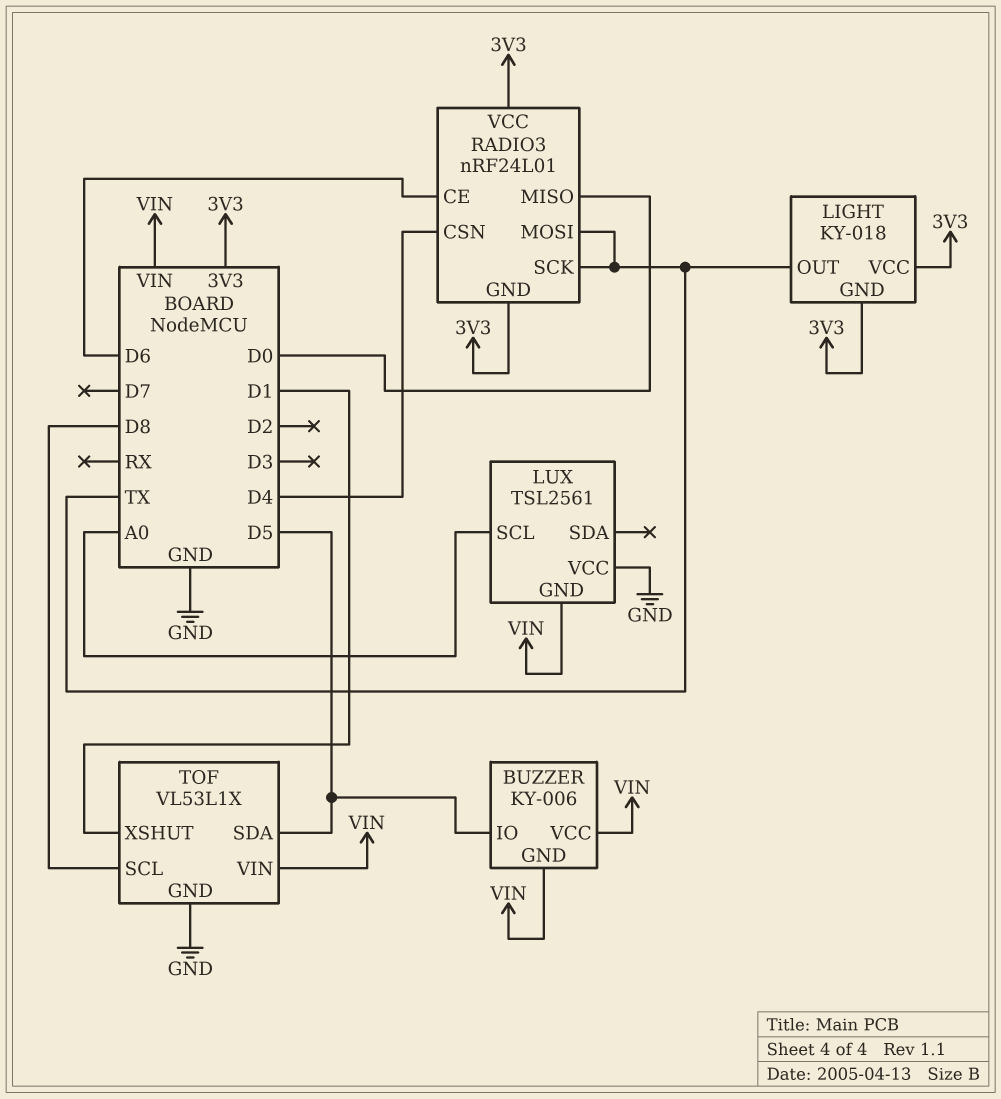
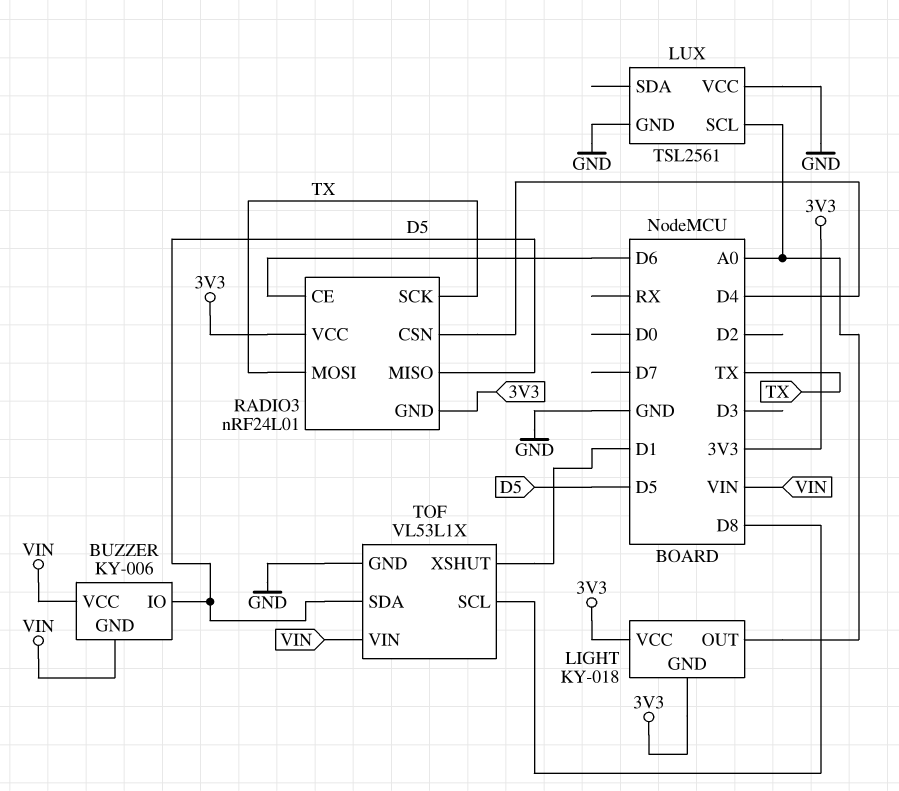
LIGHT pin OUT: TX -> A0
LUX pin GND: VIN -> GND
RADIO3 pin MISO: D0 -> D5

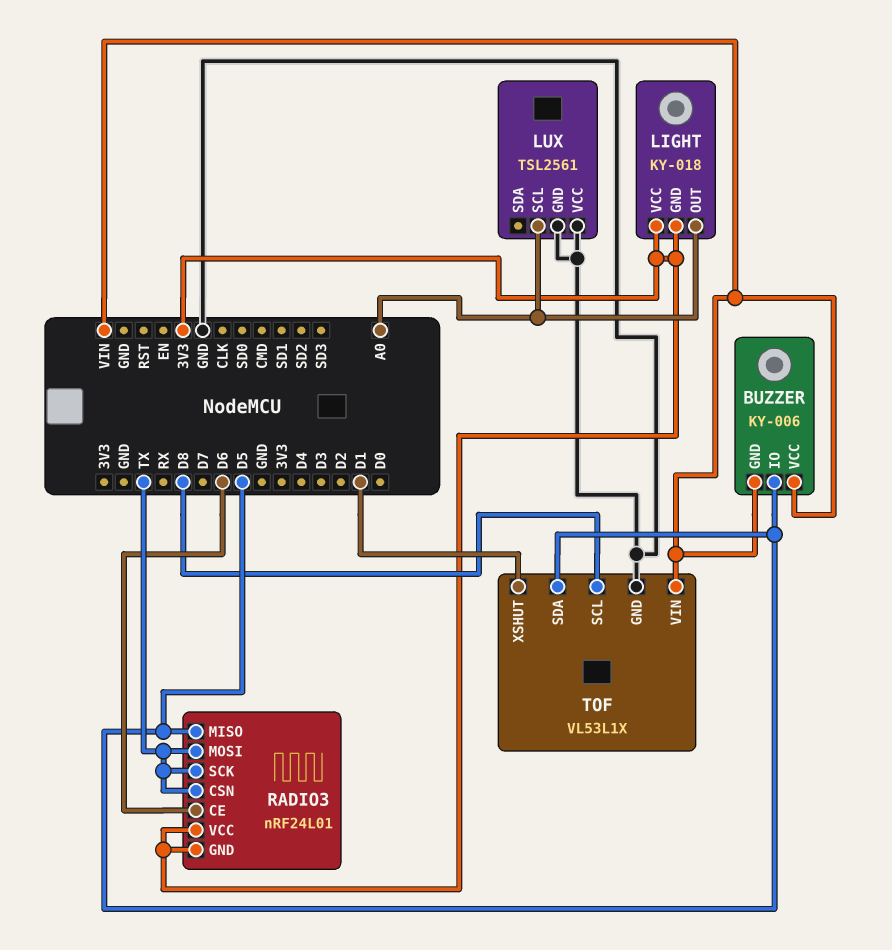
RADIO3 pin CSN: D4 -> TX

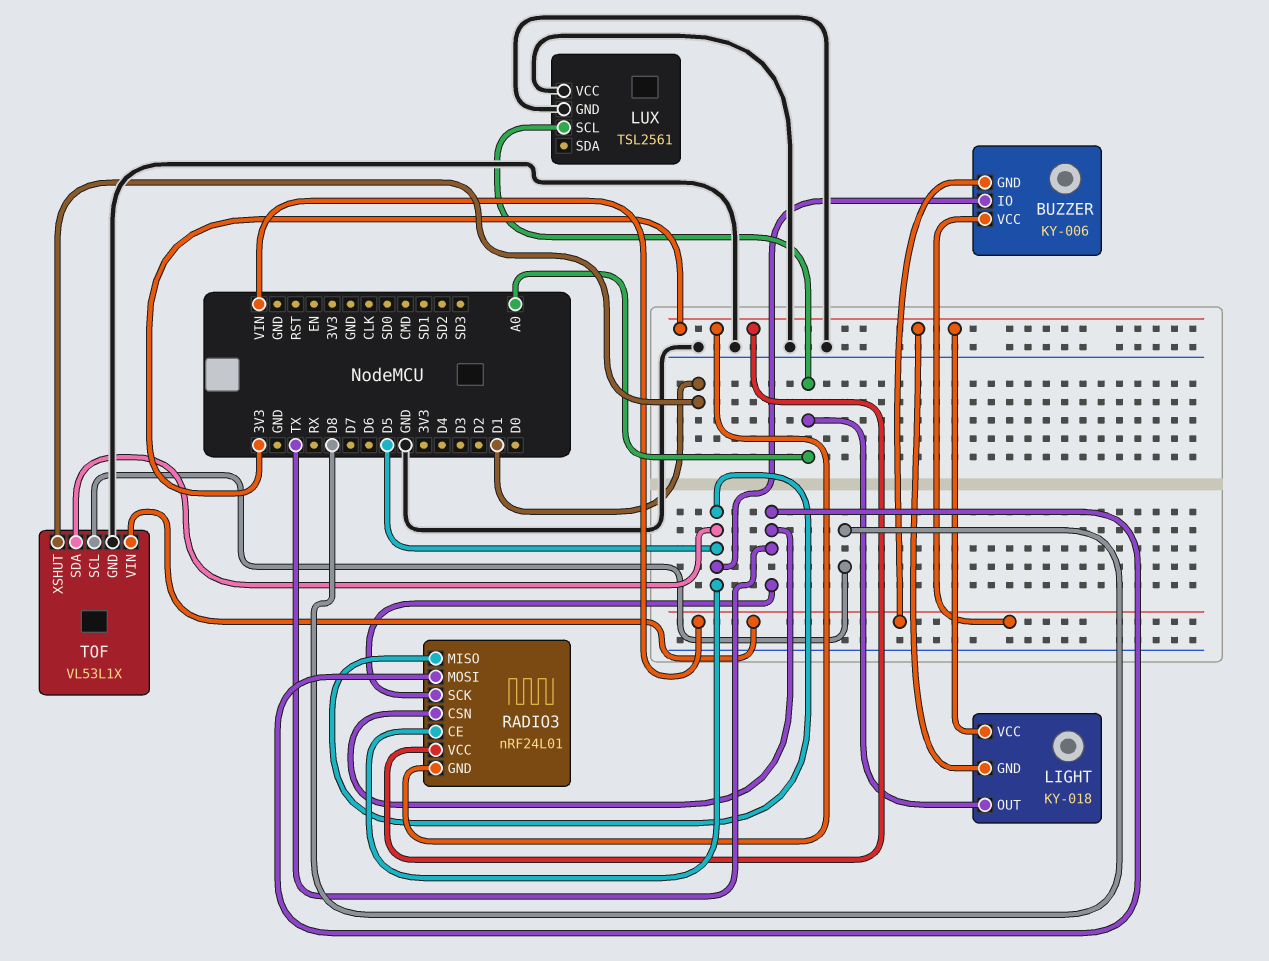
RADIO3 pin CE: D6 -> D5

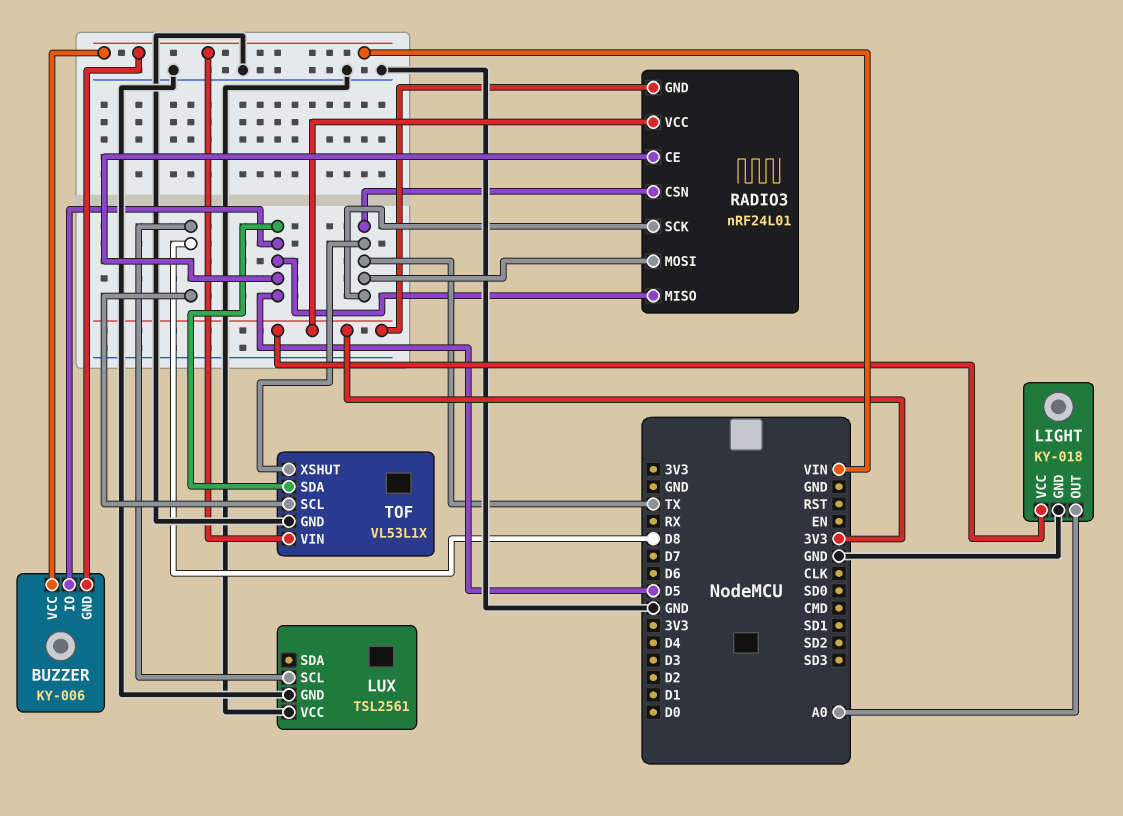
LIGHT pin GND: 3V3 -> GND
LUX pin SCL: A0 -> D8
TOF pin XSHUT: D1 -> TX

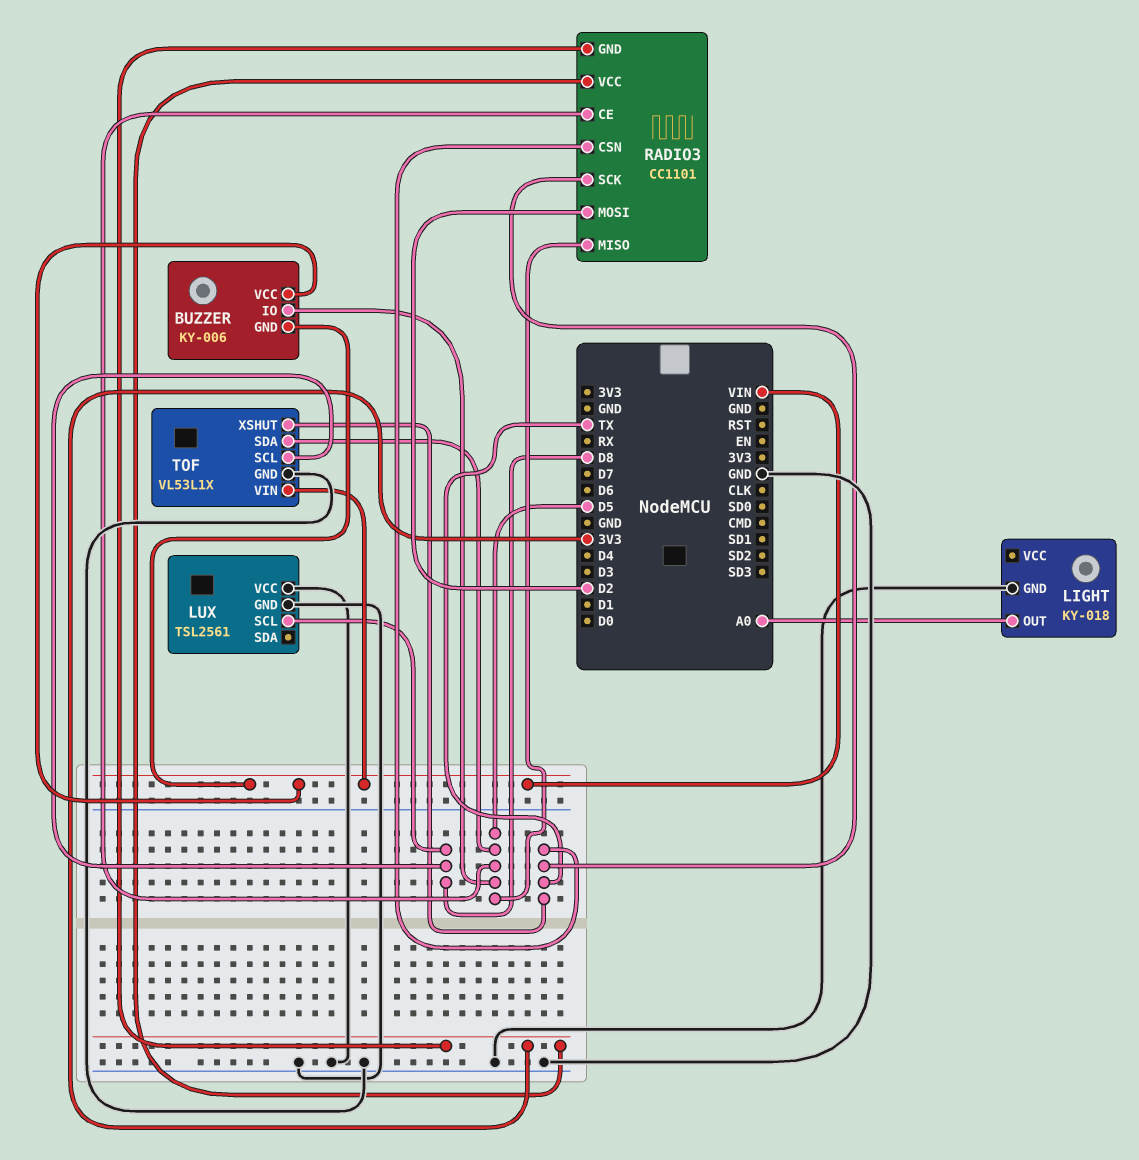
LIGHT pin VCC: 3V3 -> none
RADIO3: nRF24L01 -> CC1101
RADIO3 pin MOSI: TX -> D2

